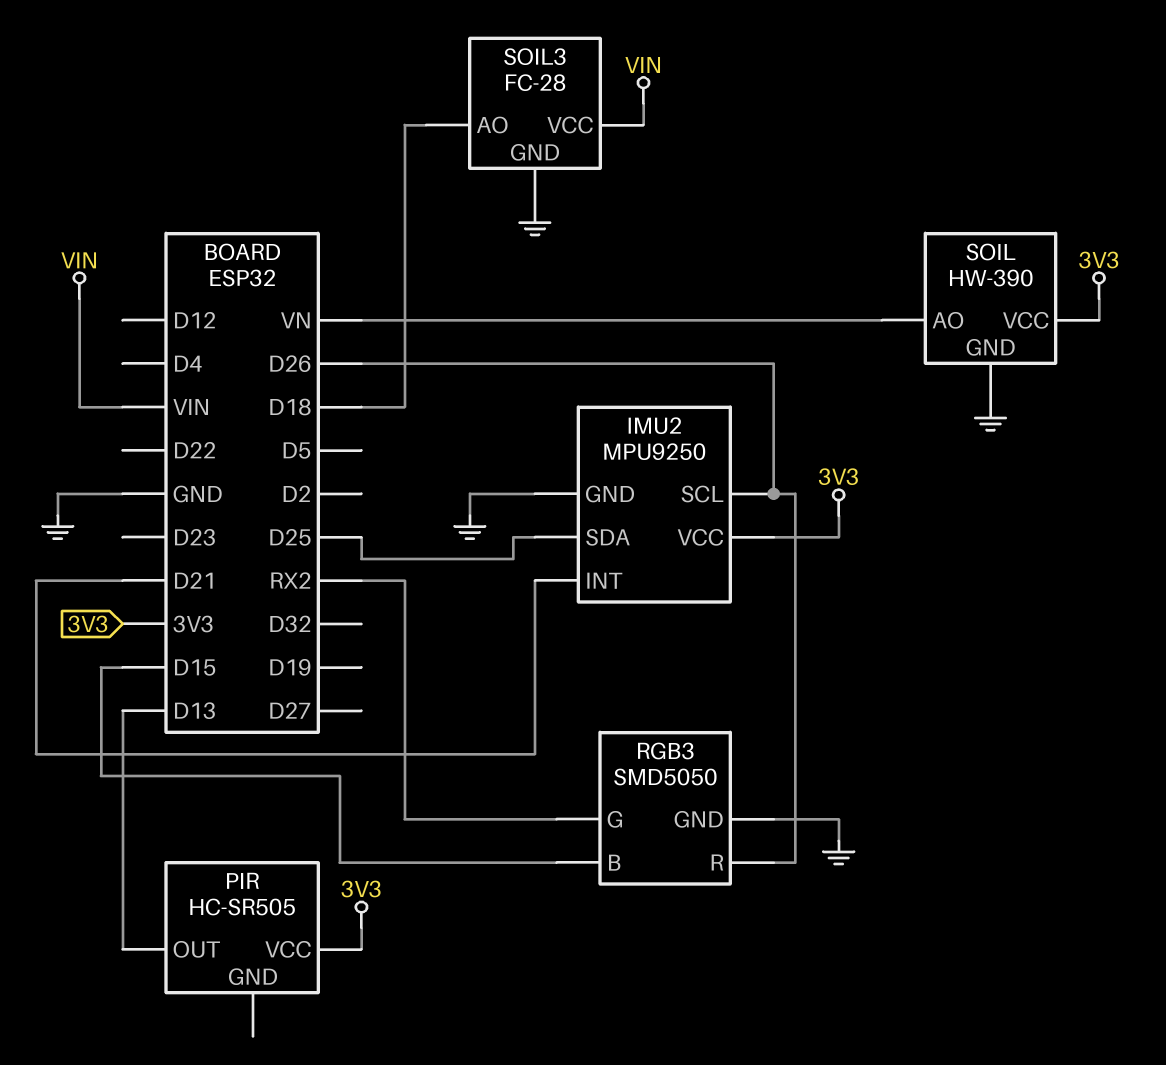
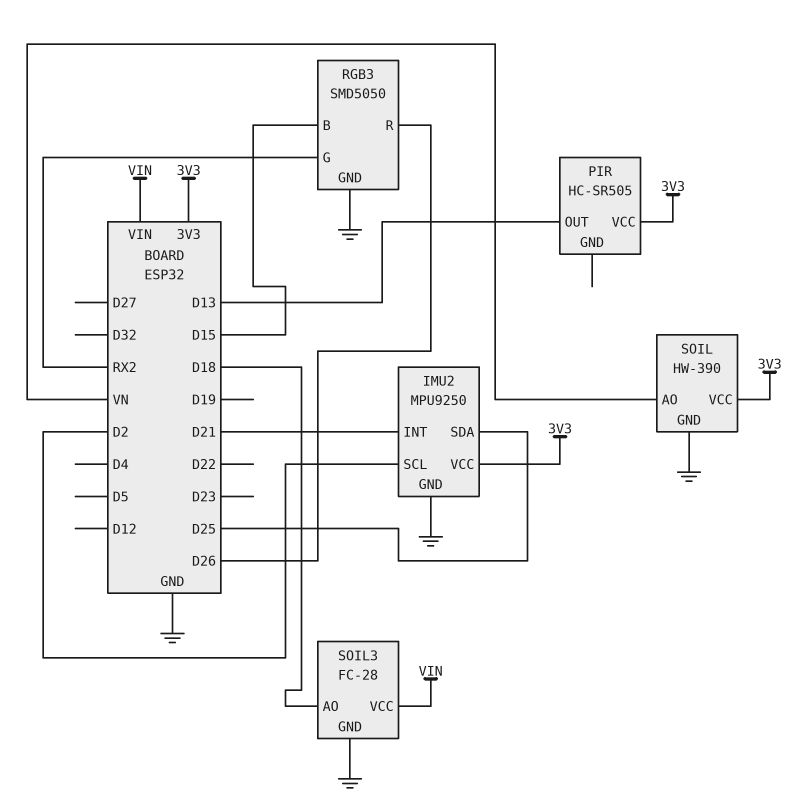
IMU2 pin SCL: D26 -> D2

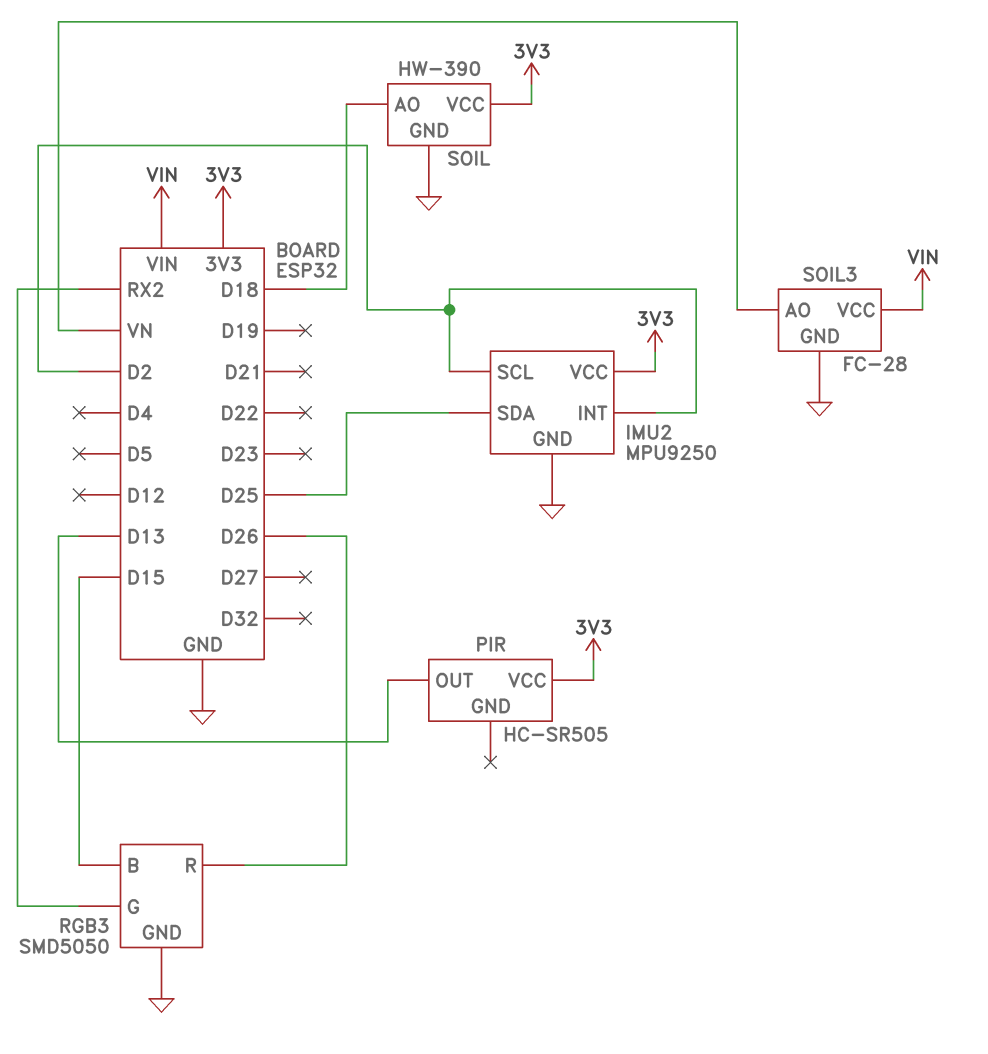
IMU2 pin INT: D21 -> D2
SOIL pin AO: VN -> D18
SOIL3 pin AO: D18 -> VN

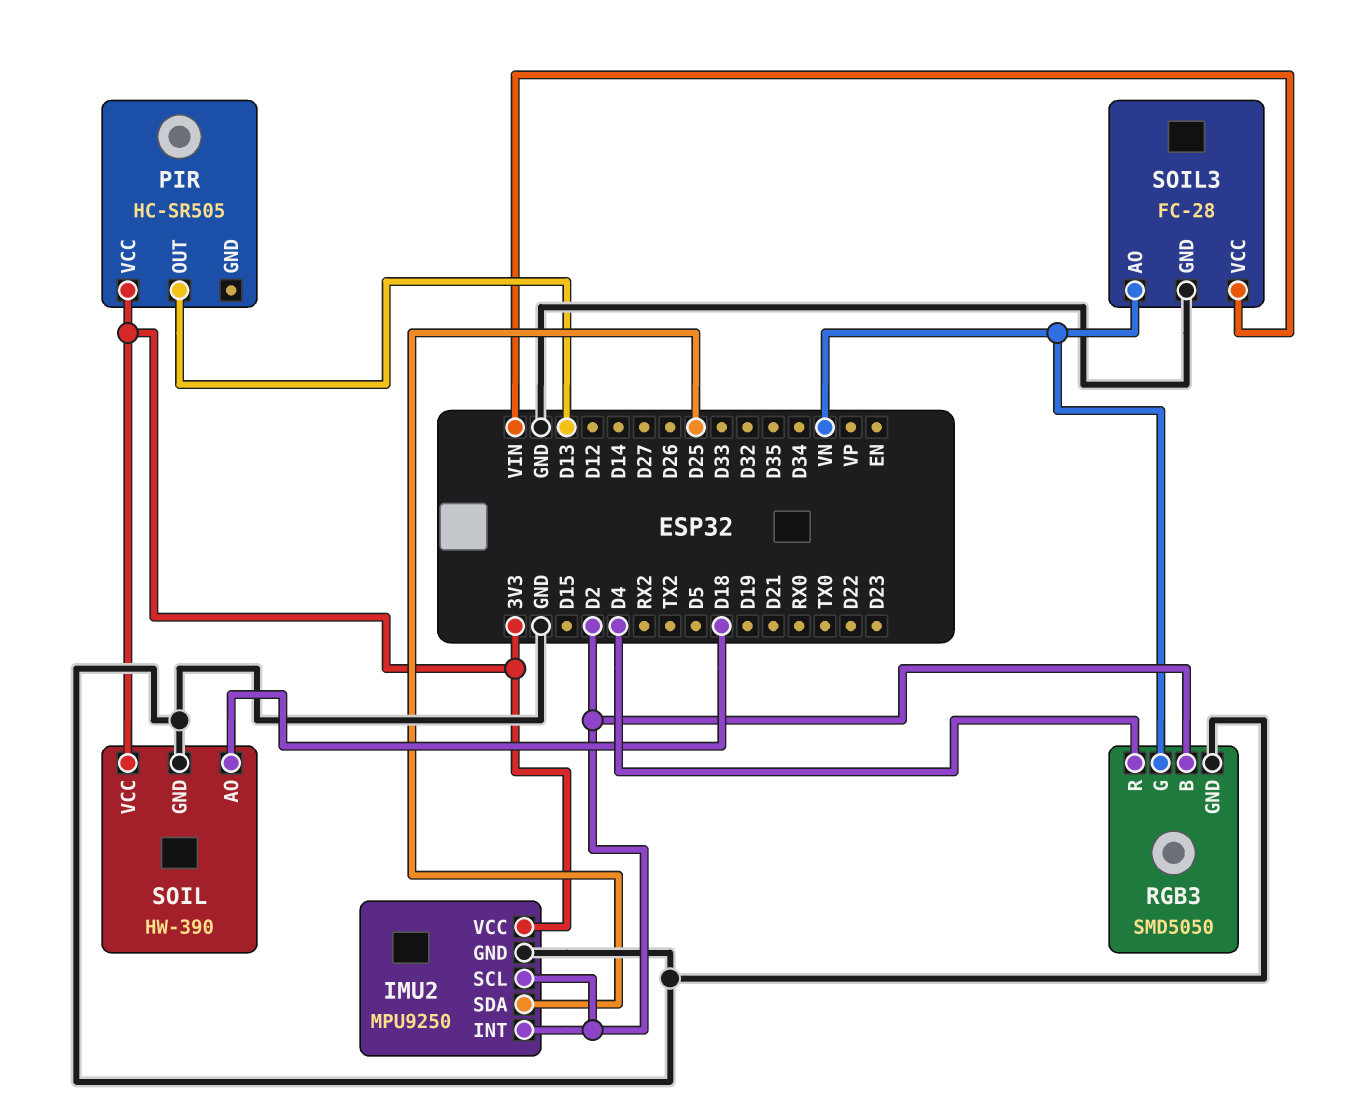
RGB3 pin B: D15 -> D2
RGB3 pin G: RX2 -> VN
RGB3 pin R: D26 -> D4

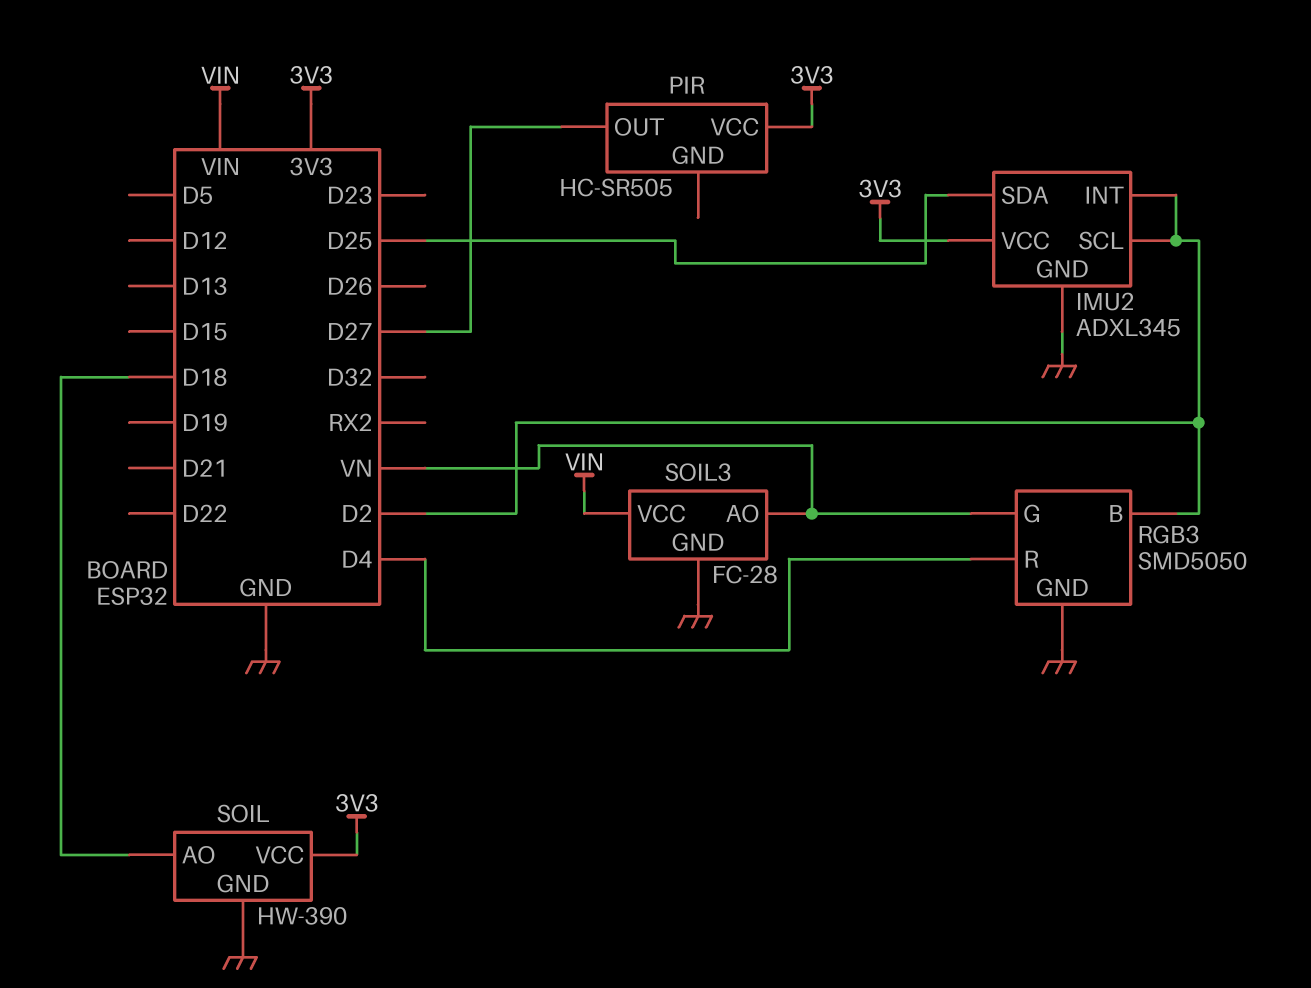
IMU2: MPU9250 -> ADXL345
PIR pin OUT: D13 -> D27

